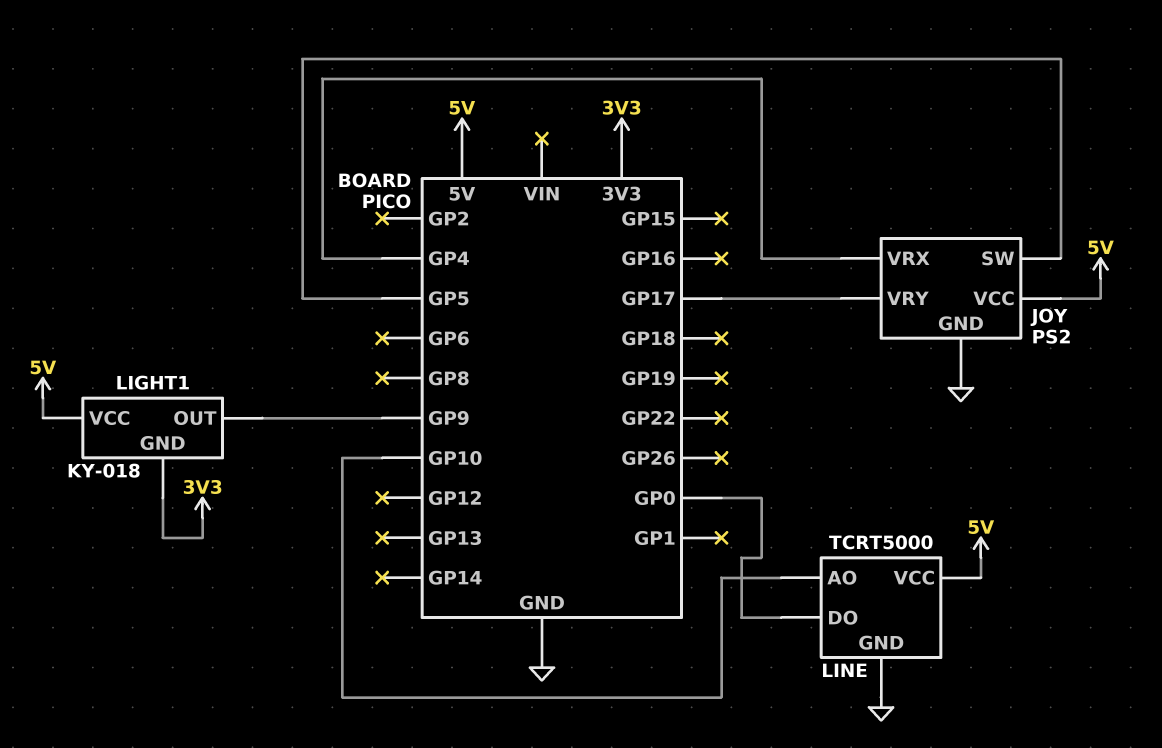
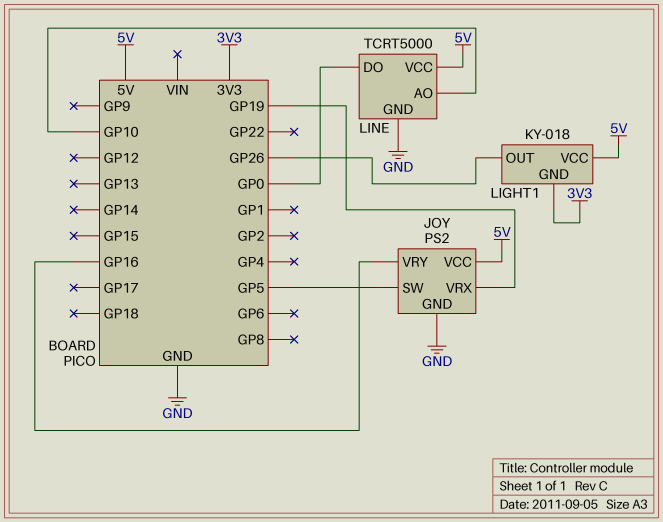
JOY pin VRX: GP4 -> GP19
JOY pin VRY: GP17 -> GP16
LIGHT1 pin OUT: GP9 -> GP26

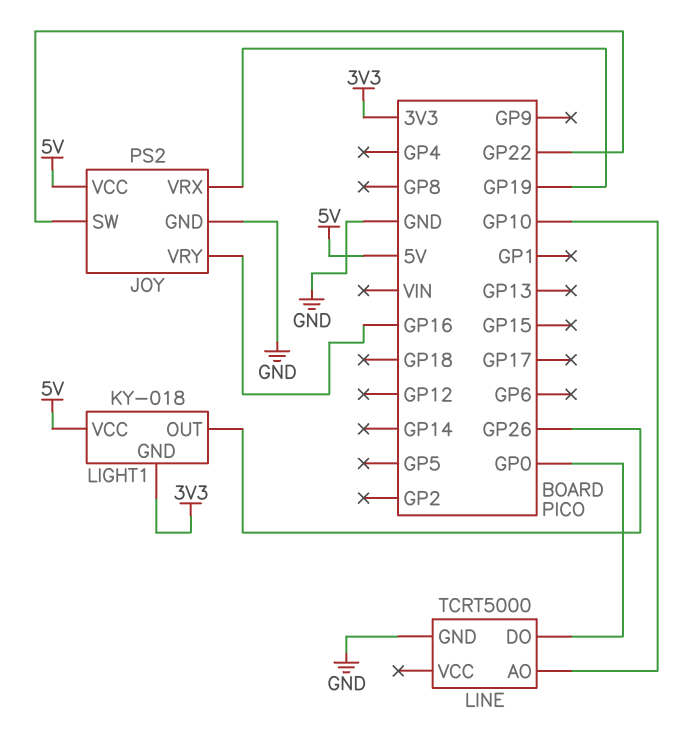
JOY pin SW: GP5 -> GP22
LINE pin VCC: 5V -> none

